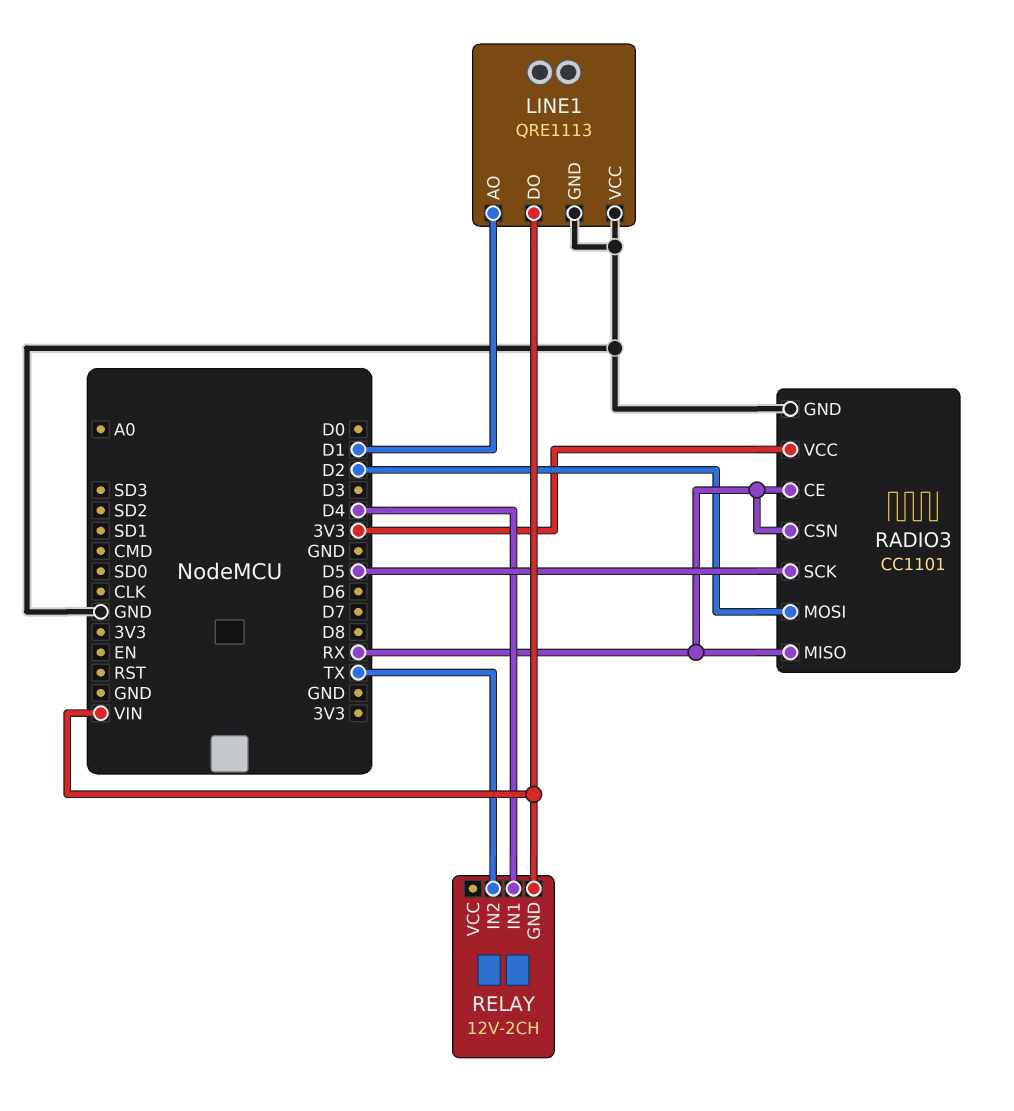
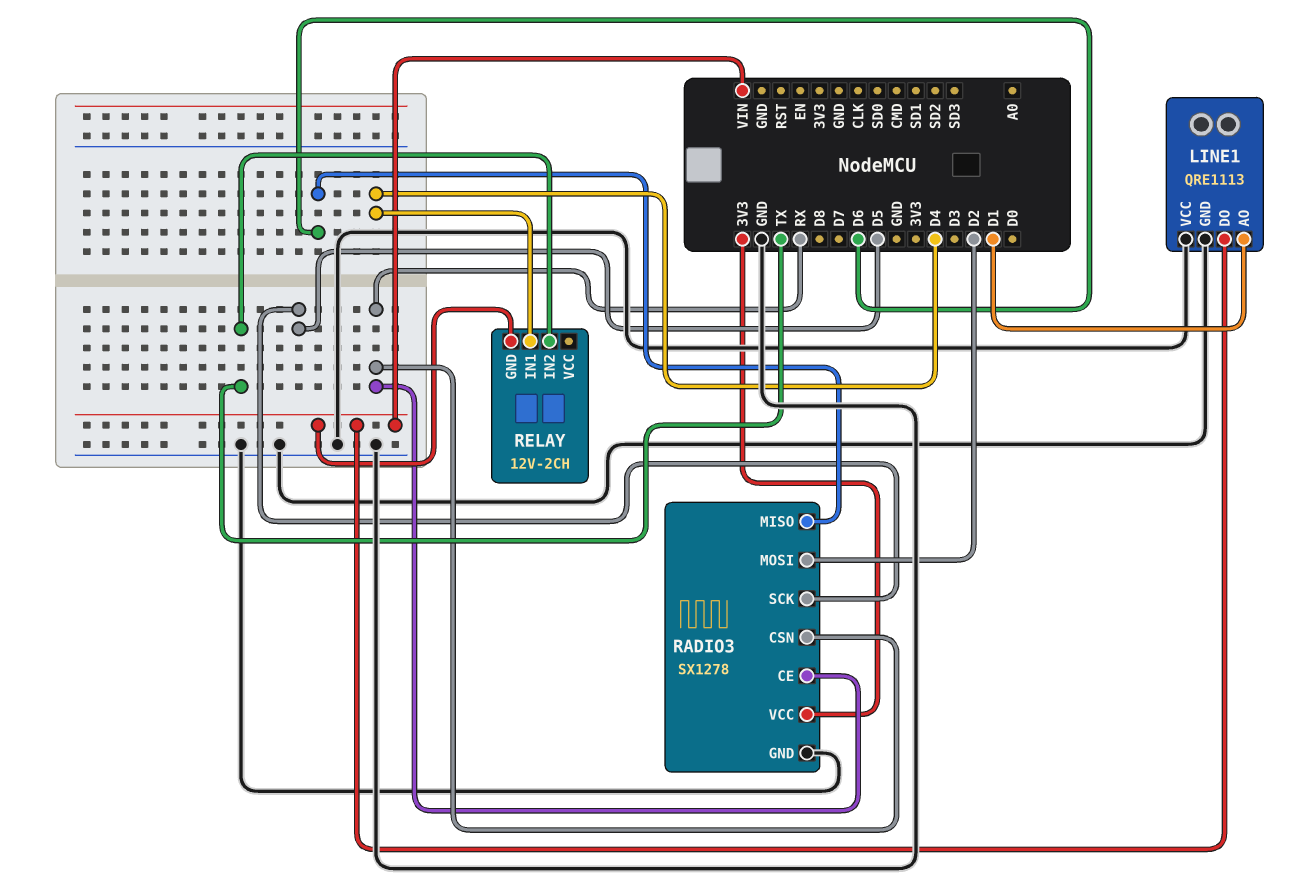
RADIO3: CC1101 -> SX1278
RADIO3 pin MISO: RX -> D6

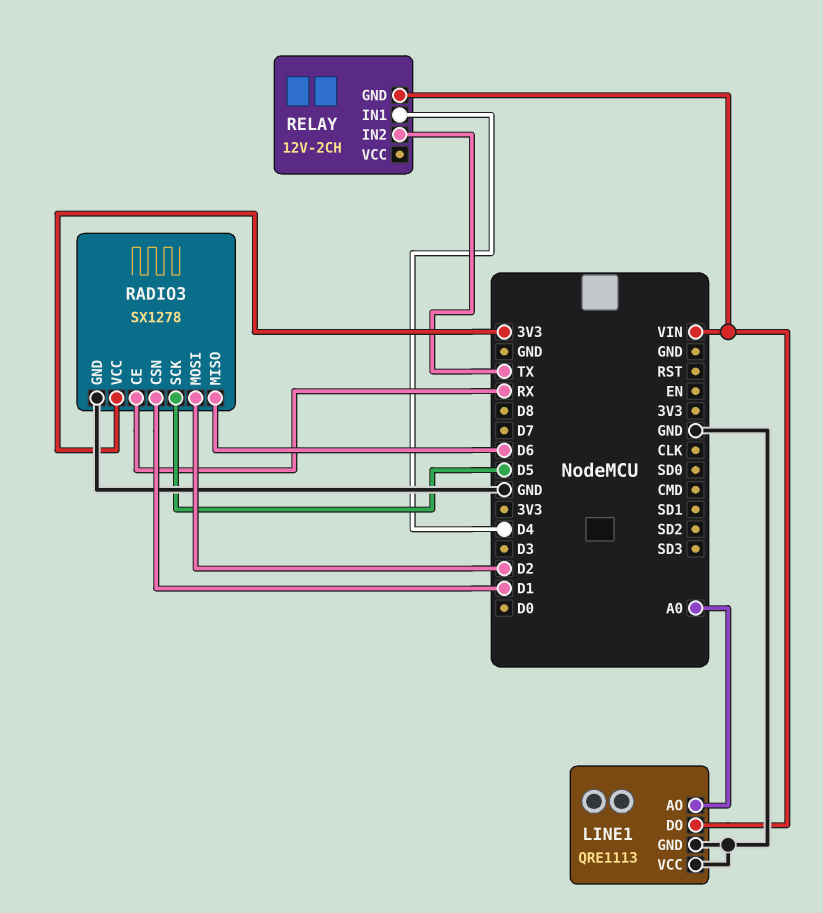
LINE1 pin AO: D1 -> A0
RADIO3 pin CSN: RX -> D1

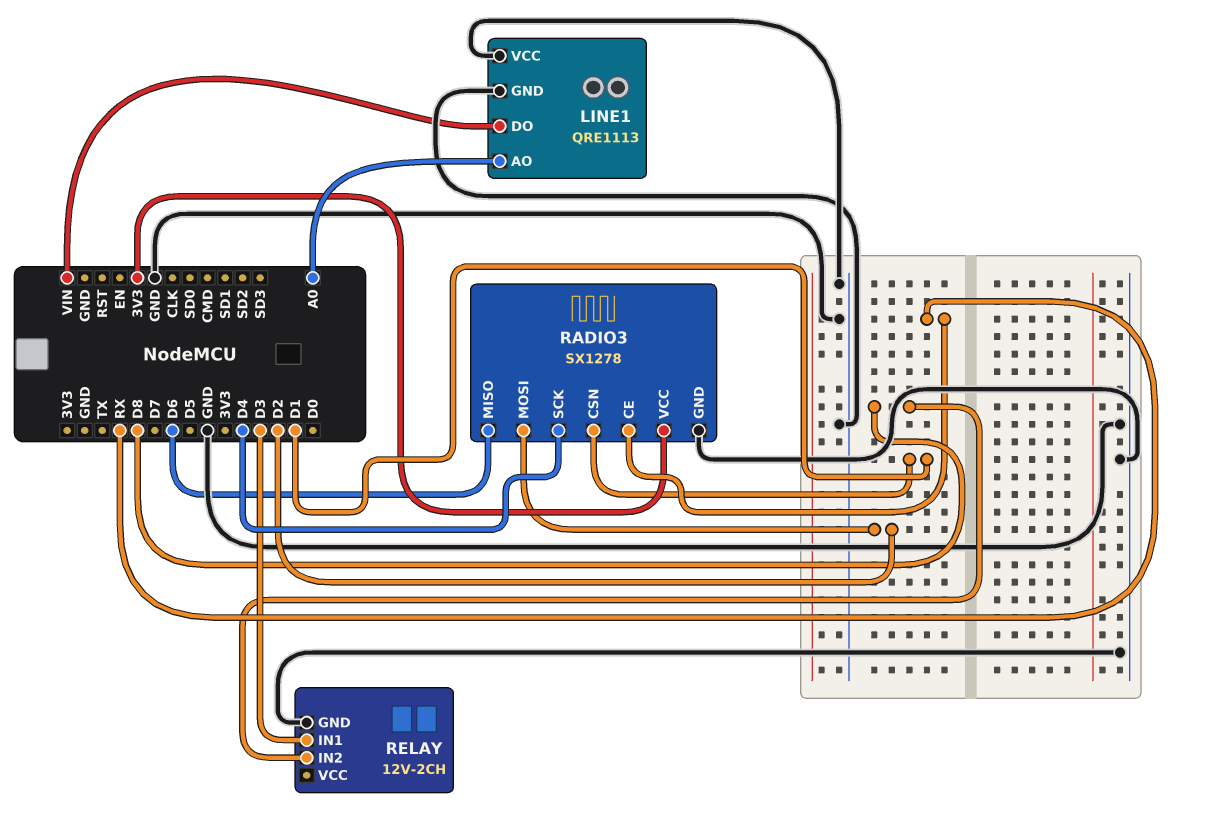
RADIO3 pin SCK: D5 -> D4
RELAY pin GND: VIN -> GND
RELAY pin IN1: D4 -> D3
RELAY pin IN2: TX -> D8

